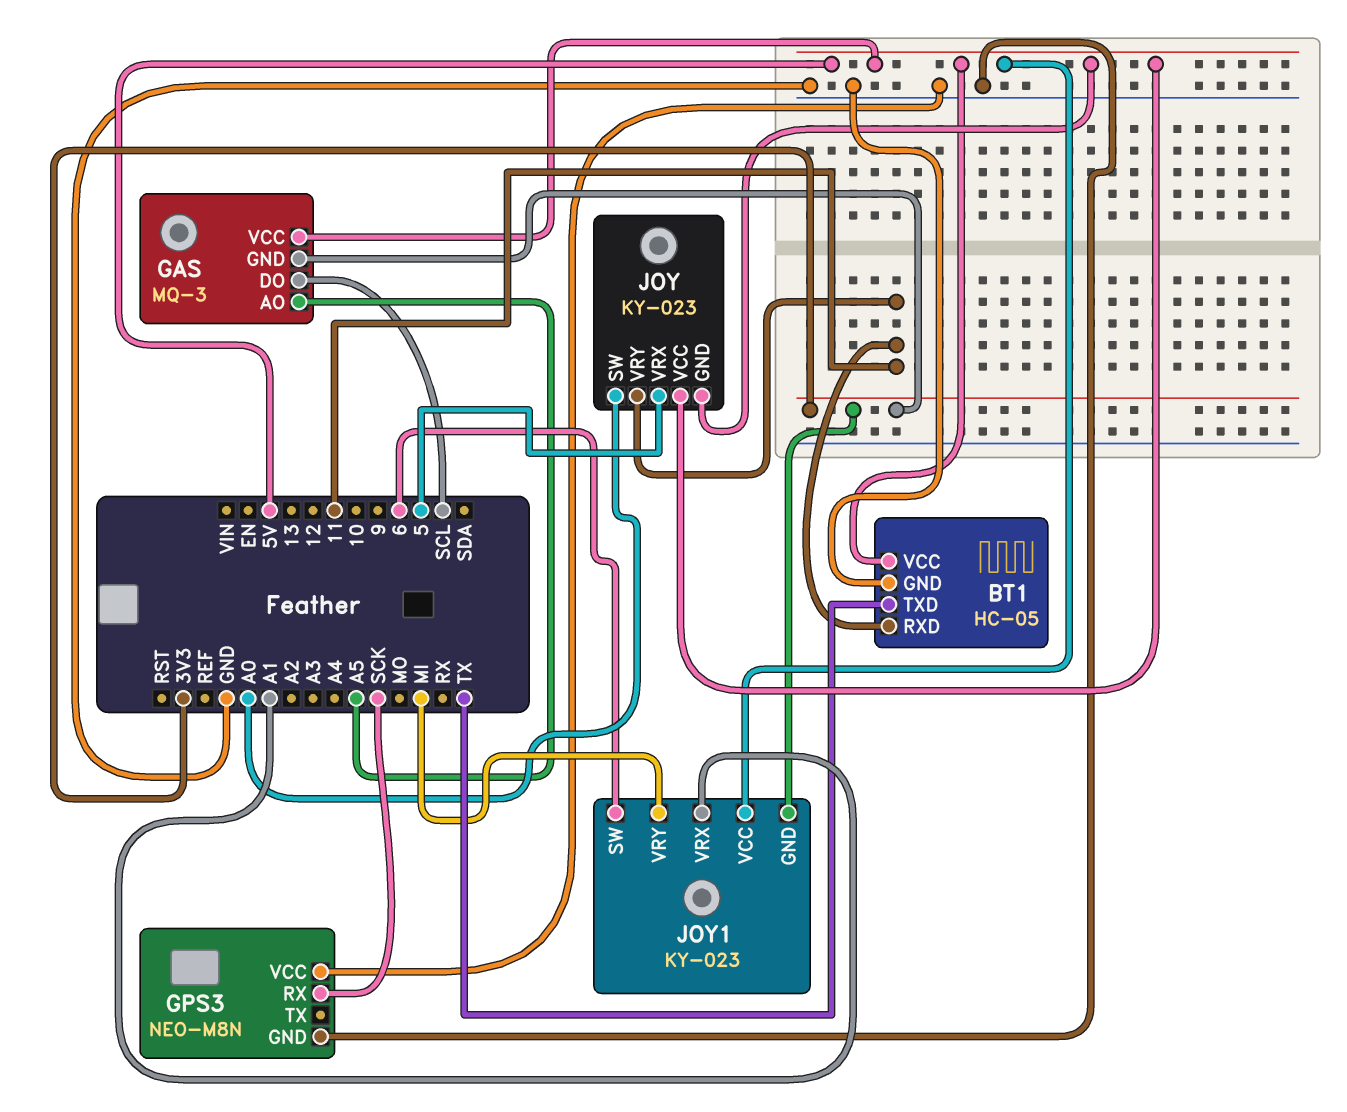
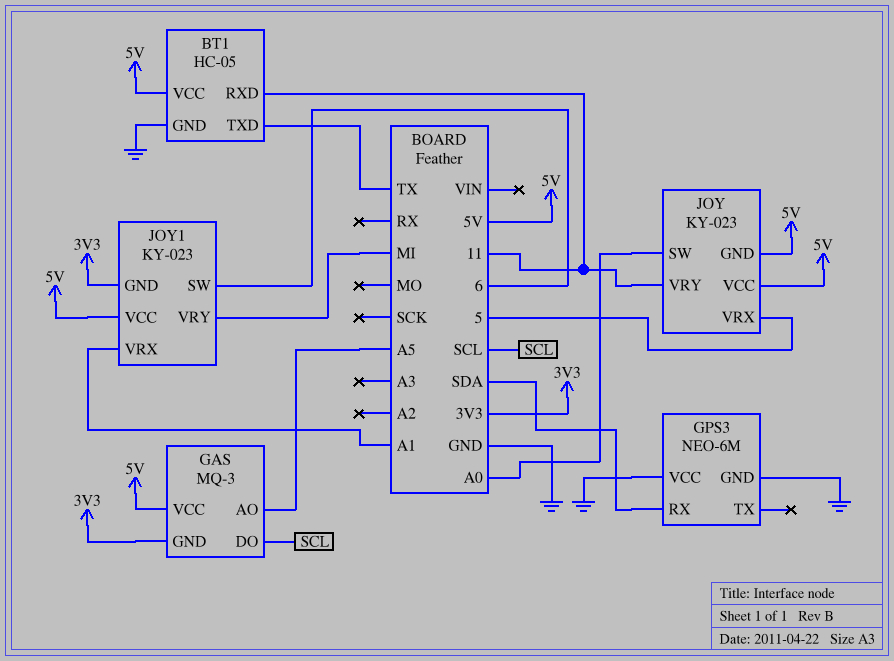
GPS3: NEO-M8N -> NEO-6M
GPS3 pin RX: SCK -> SDA

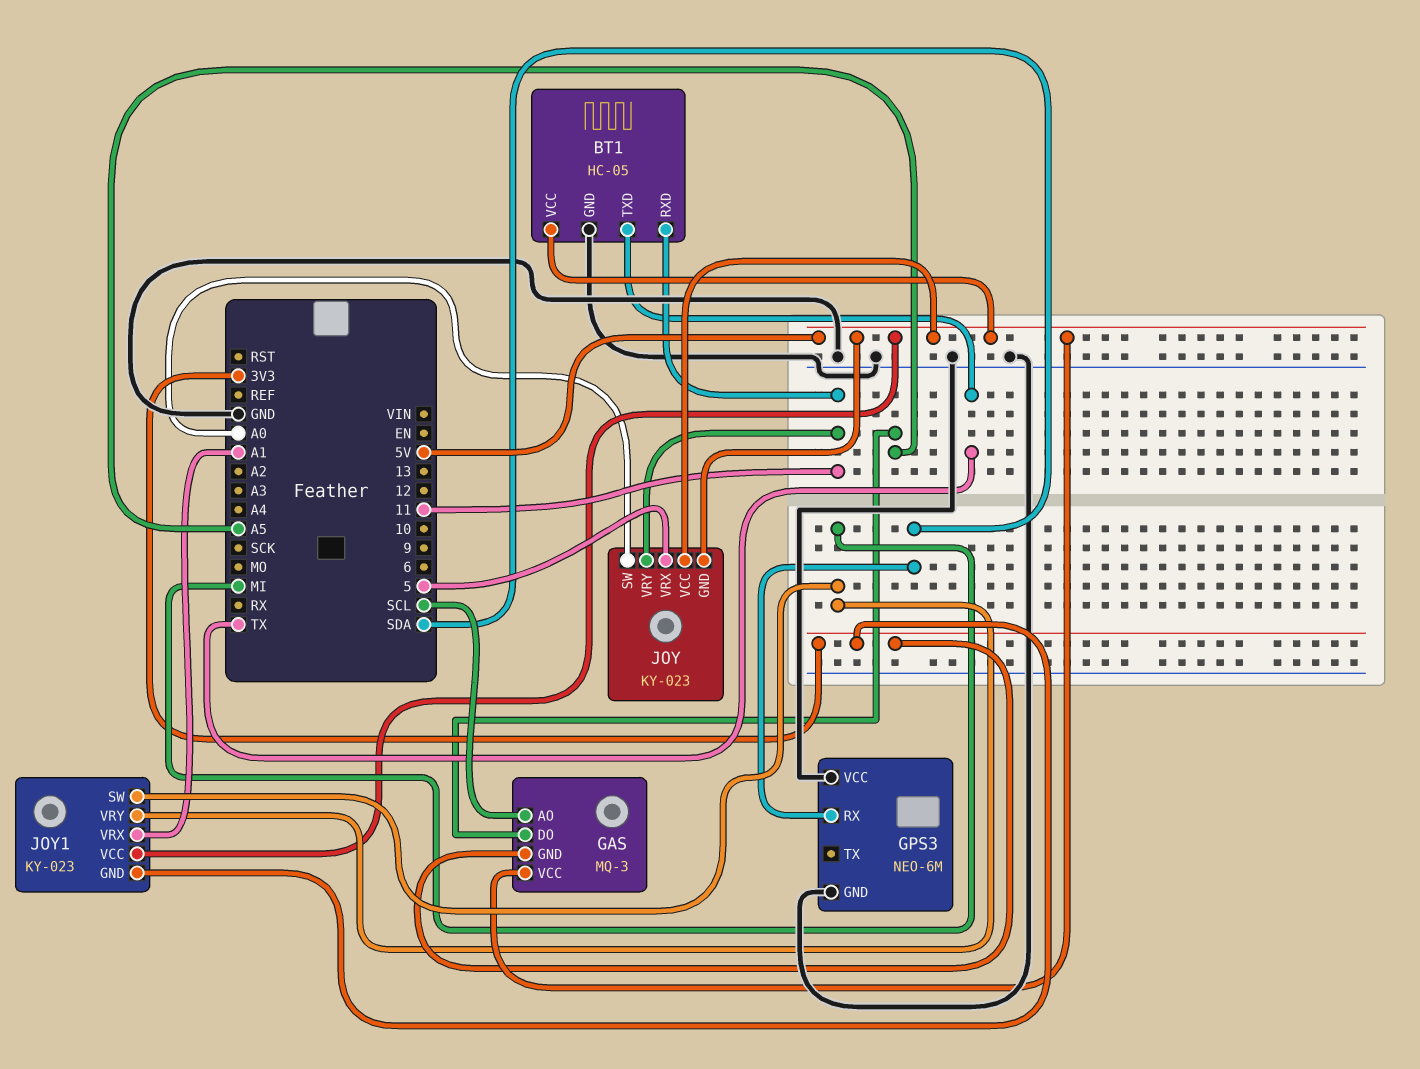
GAS pin AO: A5 -> SCL
GAS pin DO: SCL -> A5
JOY1 pin SW: 6 -> MI

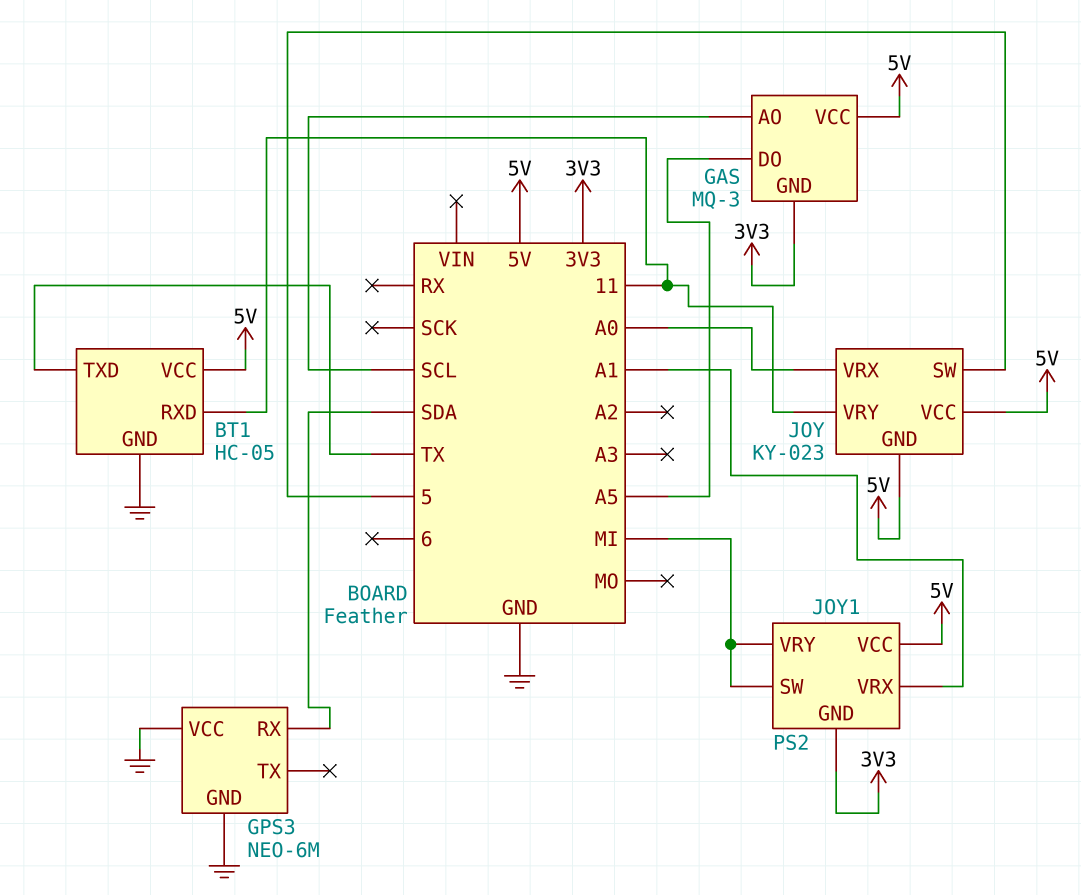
JOY pin SW: A0 -> 5
JOY pin VRX: 5 -> A0
JOY1: KY-023 -> PS2

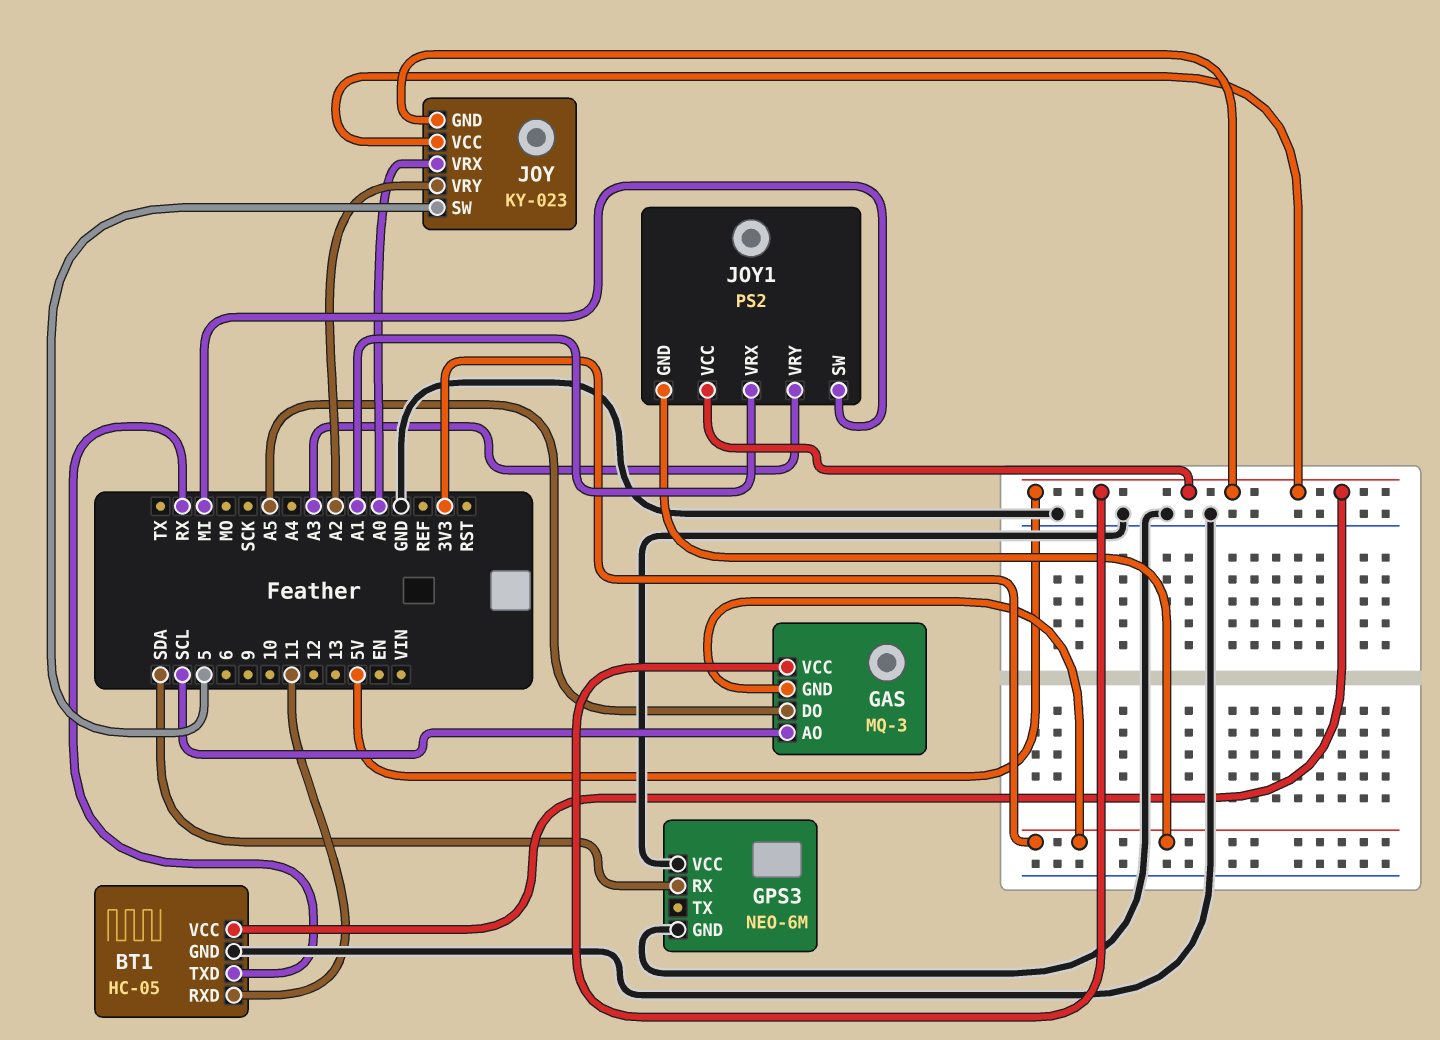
BT1 pin TXD: TX -> RX
JOY pin VRY: 11 -> A2
JOY1 pin VRY: MI -> A3

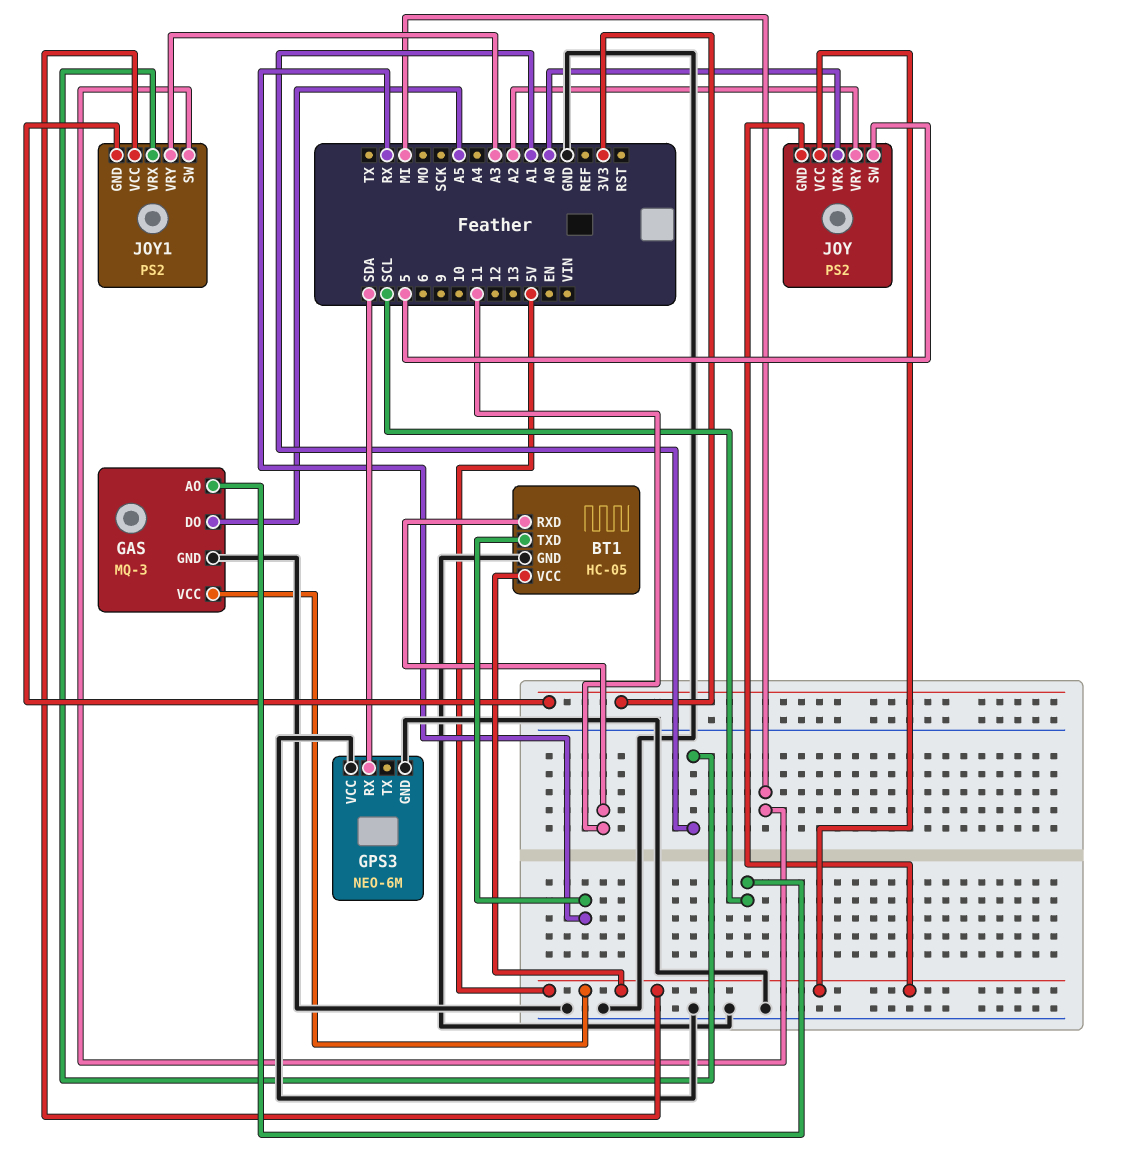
GAS pin GND: 3V3 -> GND
JOY: KY-023 -> PS2

